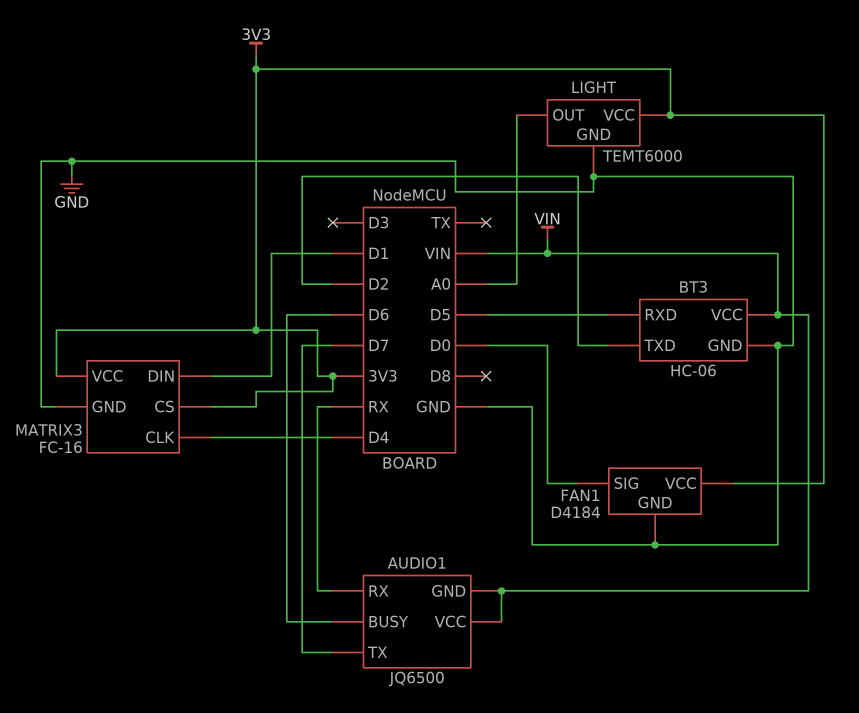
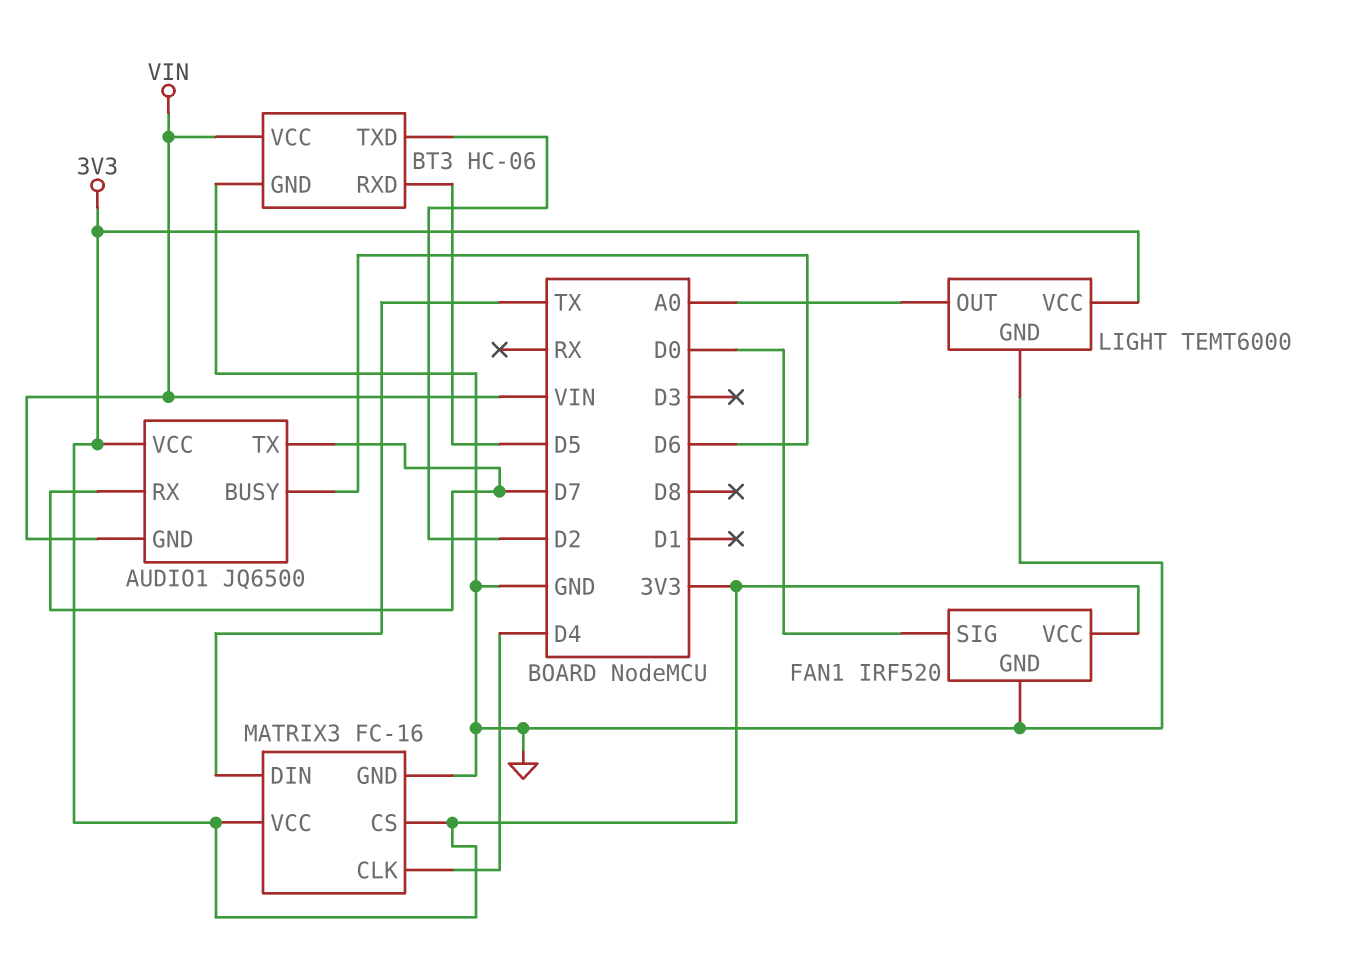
AUDIO1 pin RX: RX -> D7
AUDIO1 pin VCC: VIN -> 3V3
FAN1: D4184 -> IRF520
MATRIX3 pin DIN: D1 -> TX

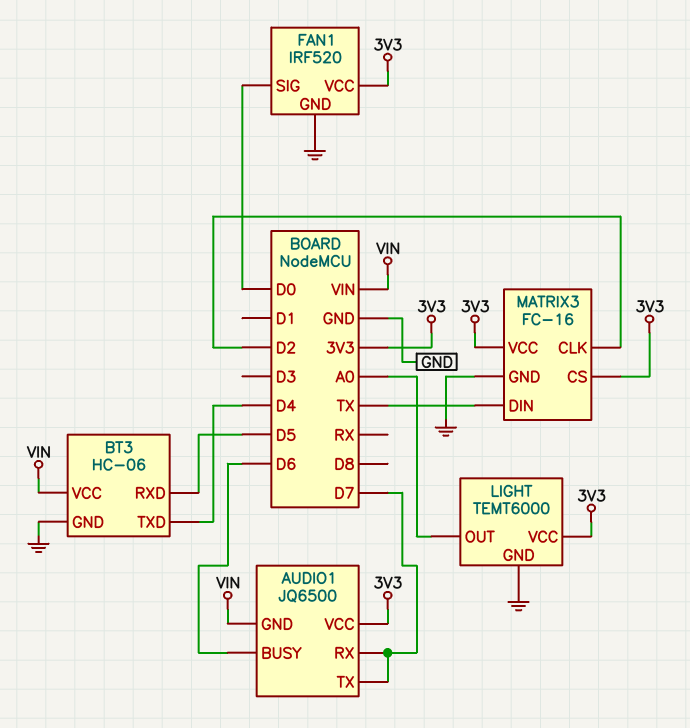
BT3 pin TXD: D2 -> D4
MATRIX3 pin CLK: D4 -> D2

